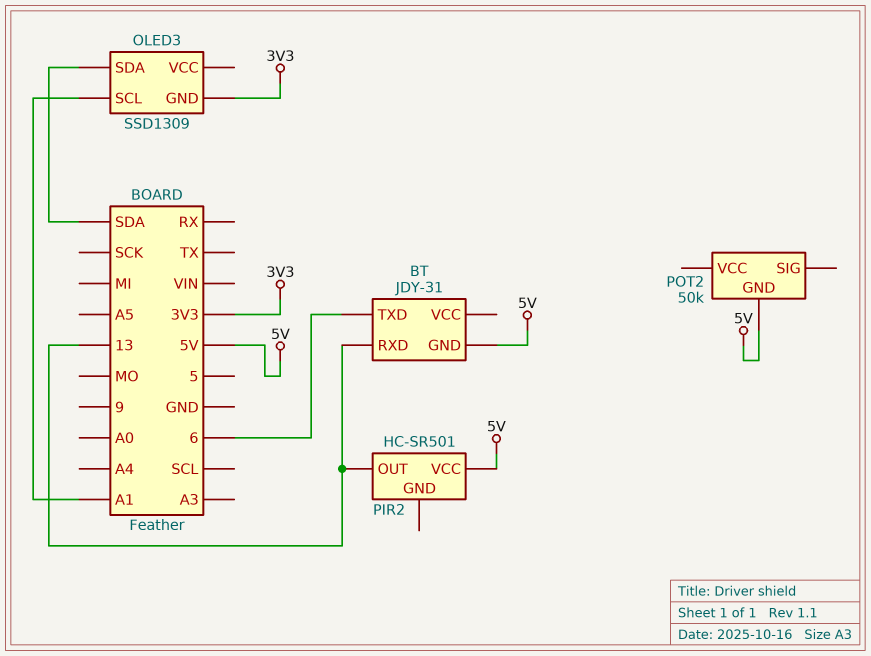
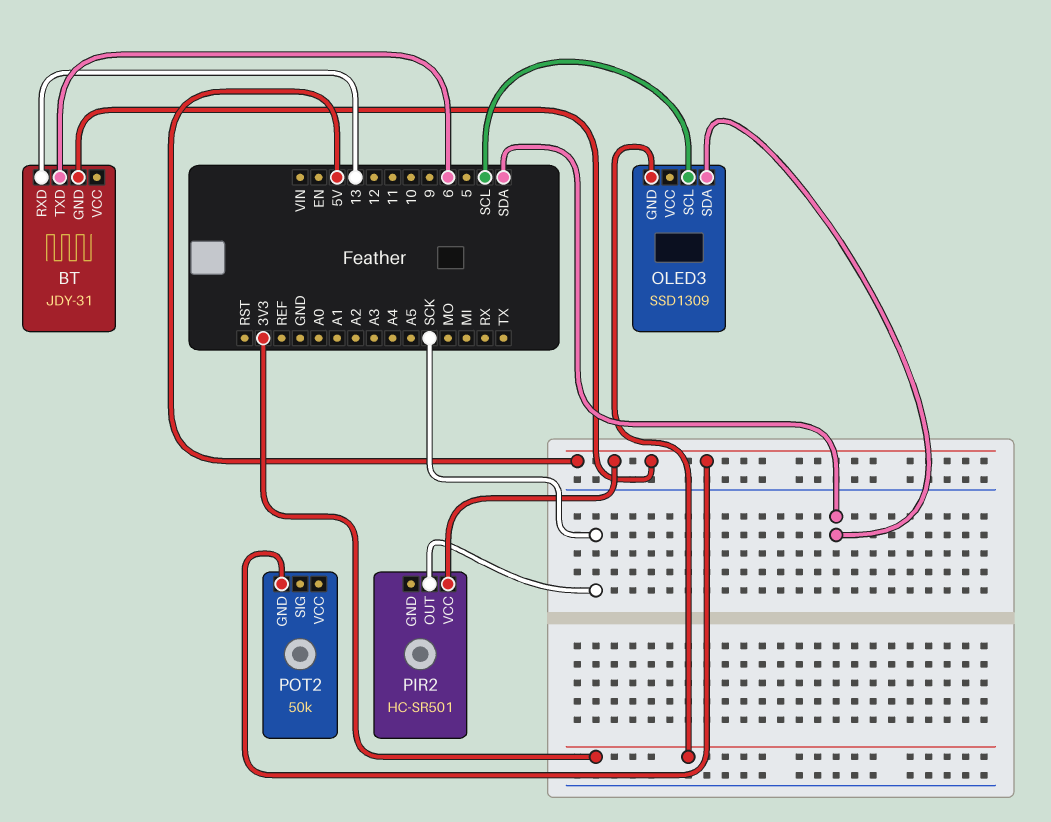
OLED3 pin SCL: A1 -> SCL
PIR2 pin OUT: 13 -> SCK

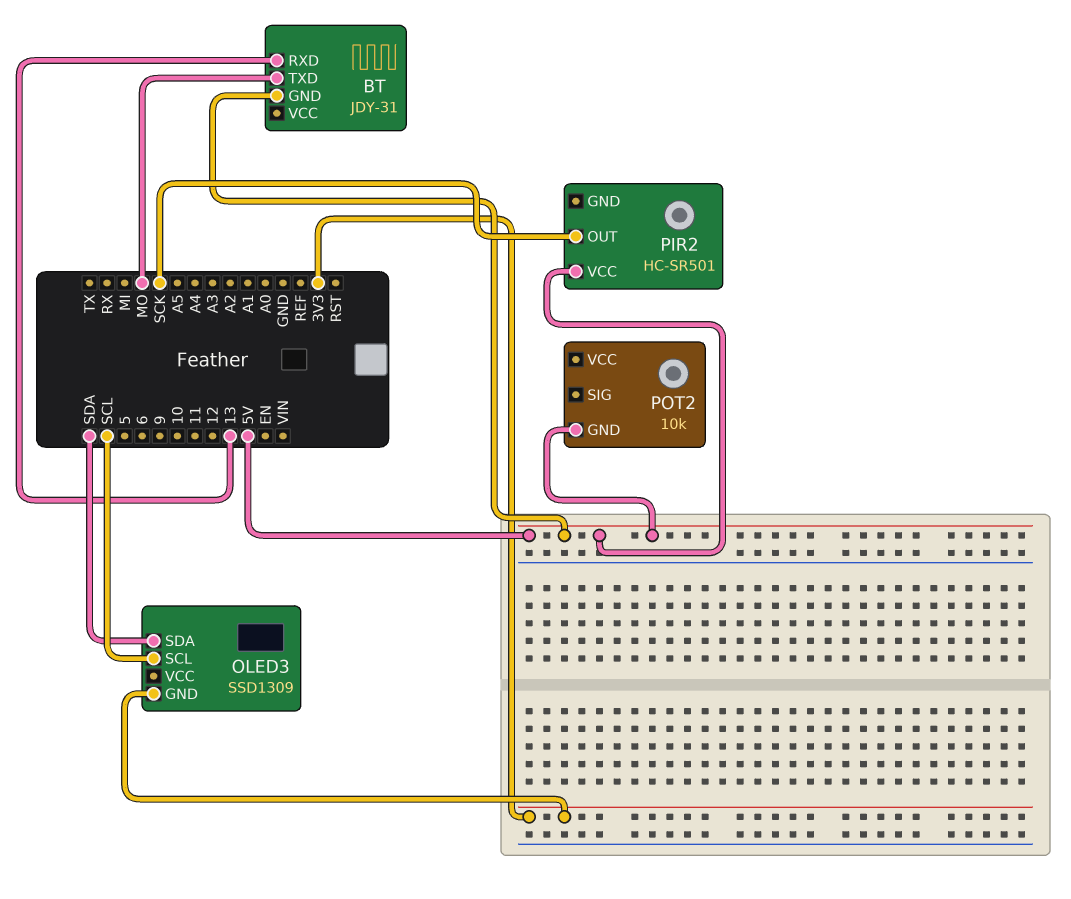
BT pin TXD: 6 -> MO
POT2: 50k -> 10k

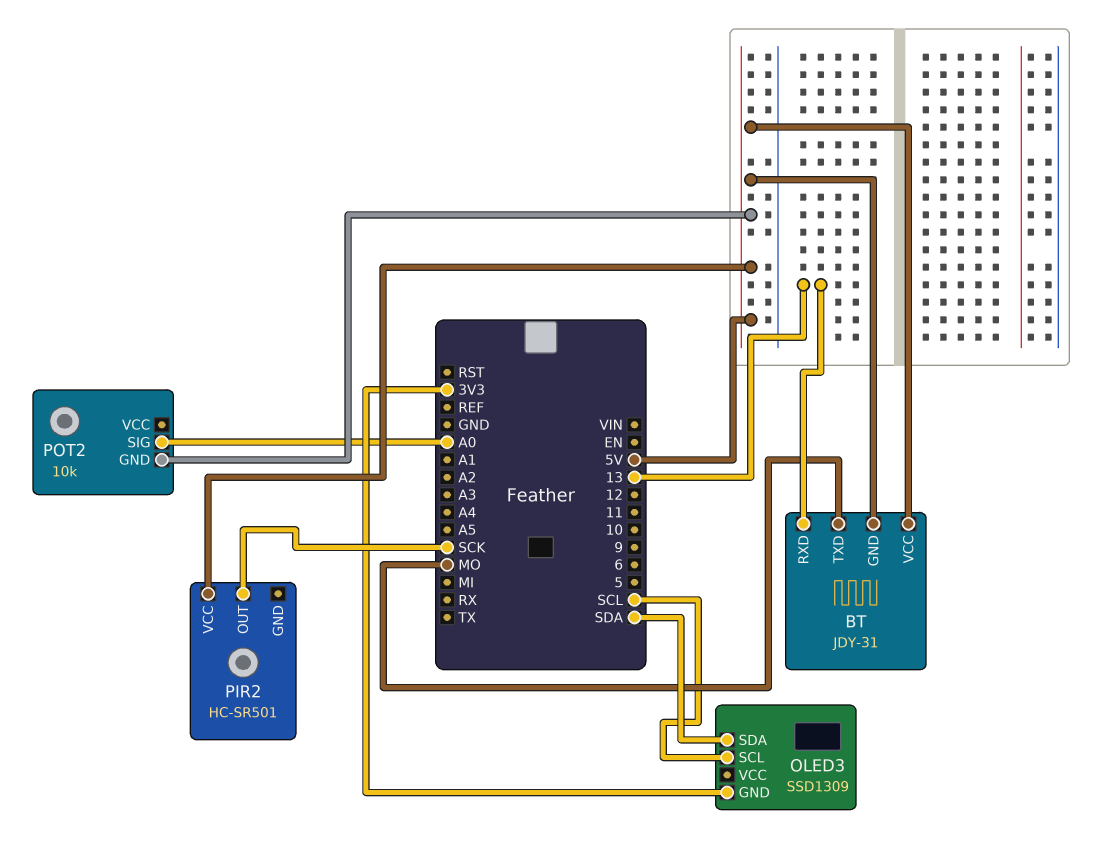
BT pin VCC: none -> 5V
POT2 pin SIG: none -> A0

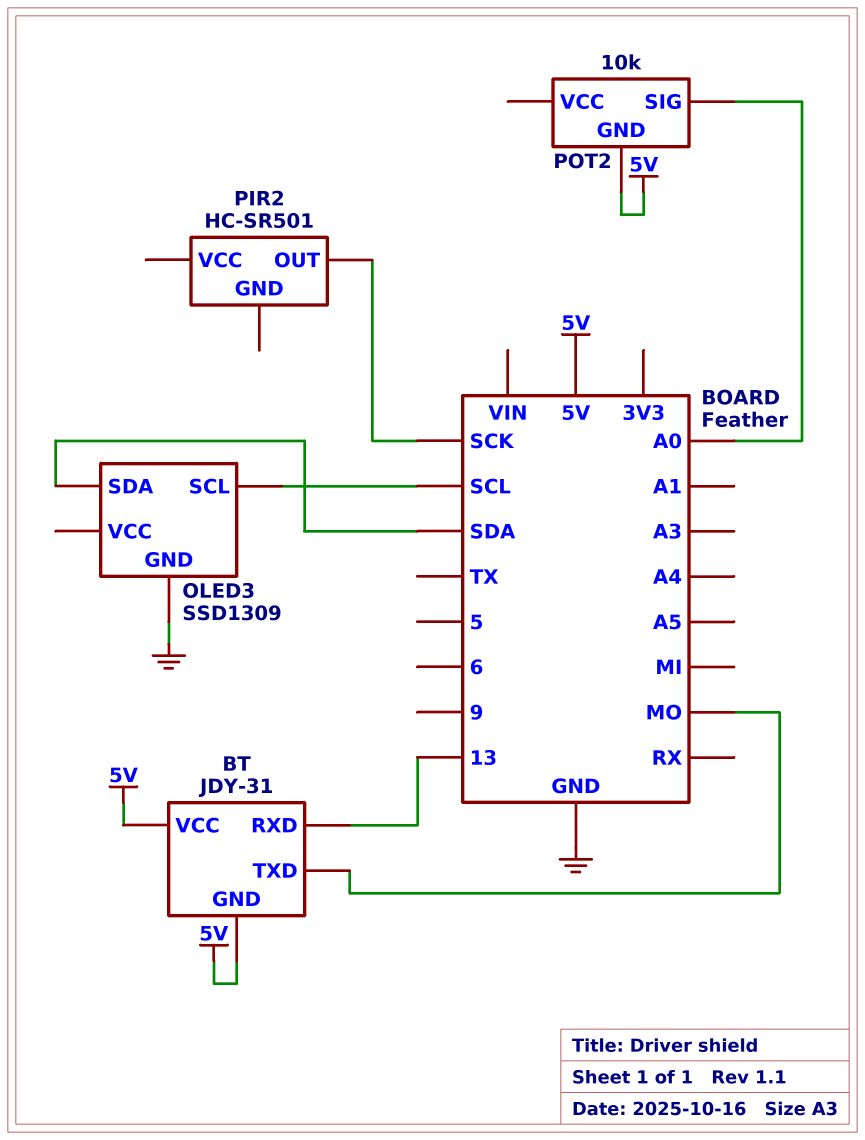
OLED3 pin GND: 3V3 -> GND
PIR2 pin VCC: 5V -> none

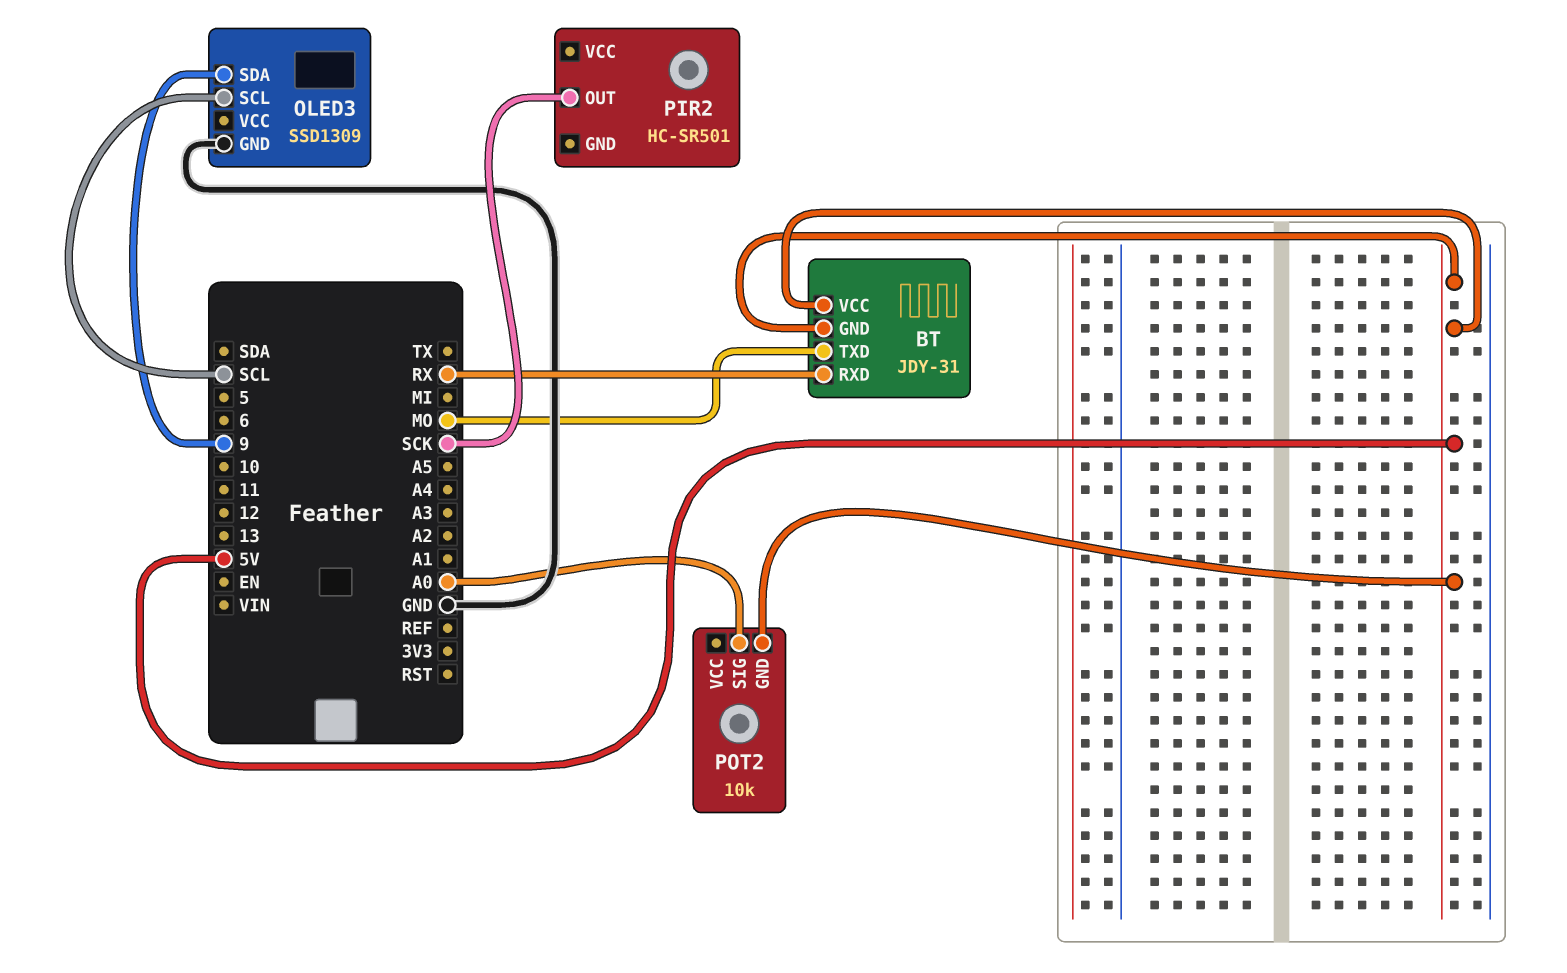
BT pin RXD: 13 -> RX
OLED3 pin SDA: SDA -> 9

